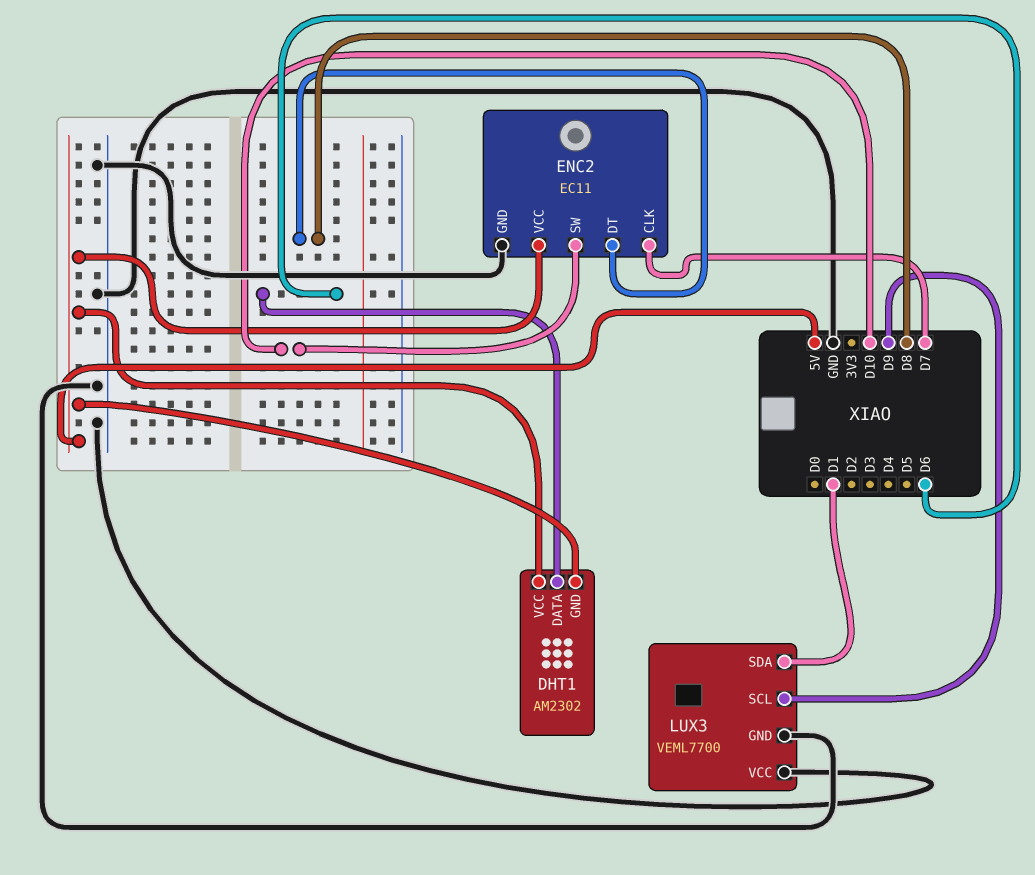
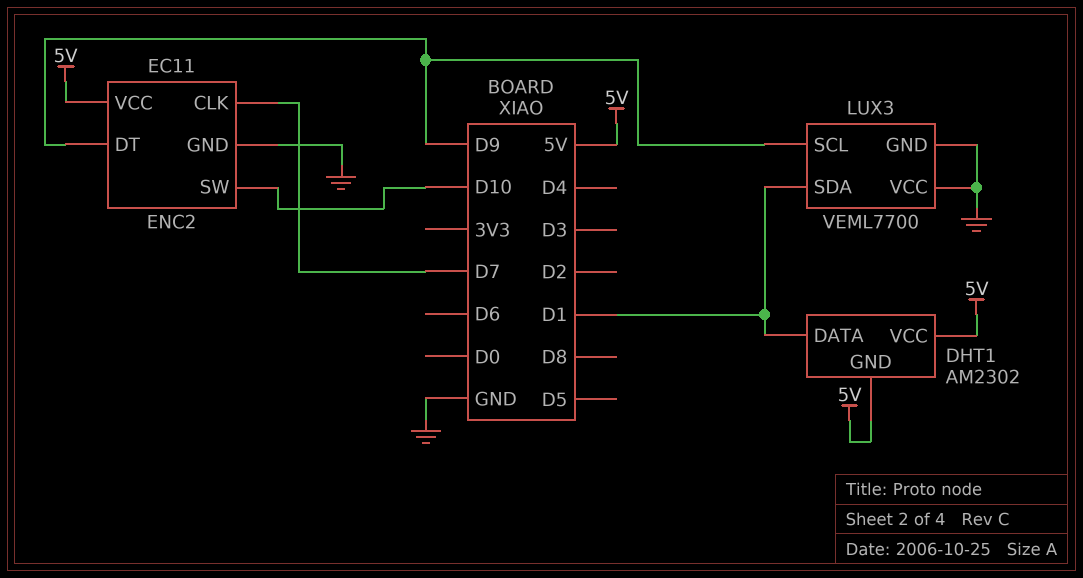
DHT1 pin DATA: D6 -> D1
ENC2 pin DT: D8 -> D9

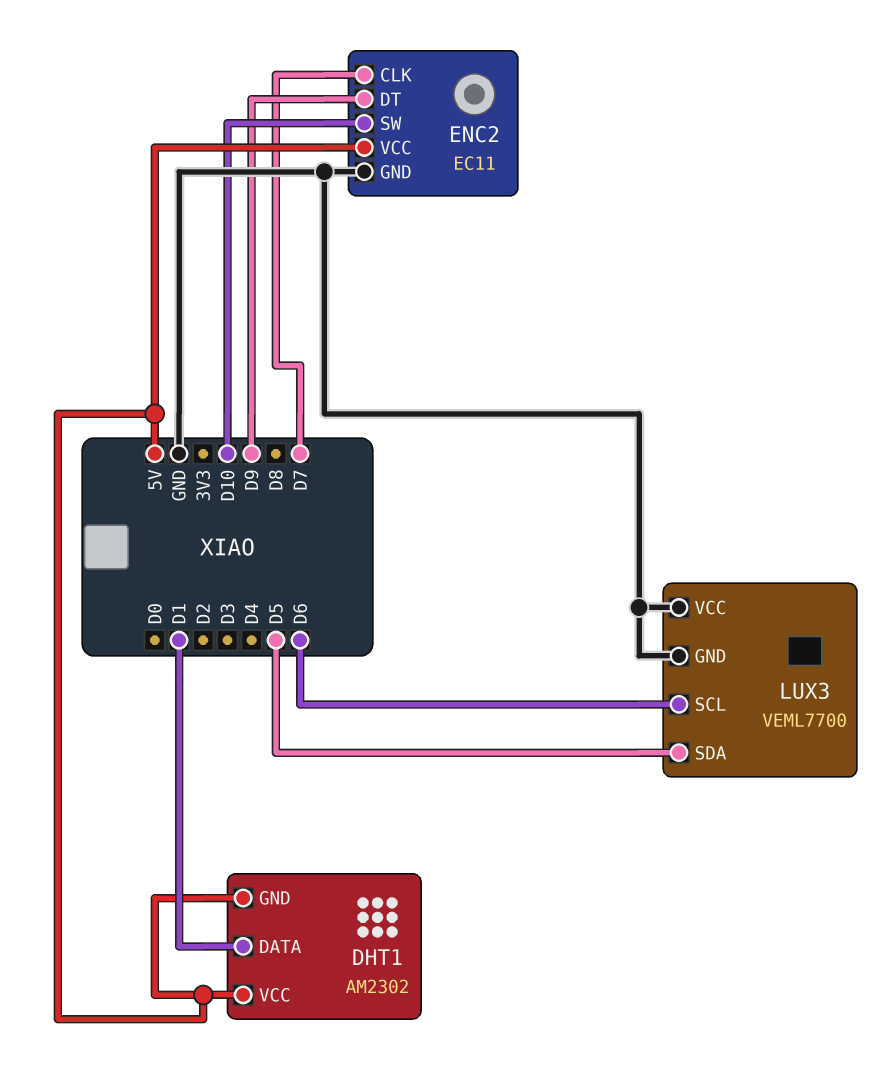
LUX3 pin SCL: D9 -> D6
LUX3 pin SDA: D1 -> D5

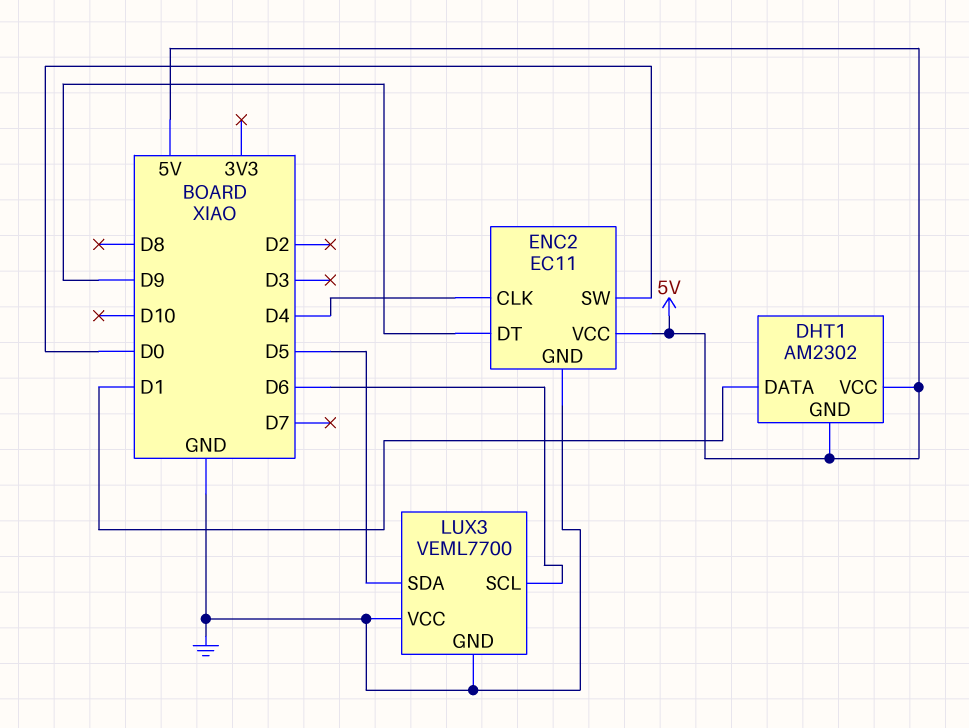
ENC2 pin CLK: D7 -> D4
ENC2 pin SW: D10 -> D0

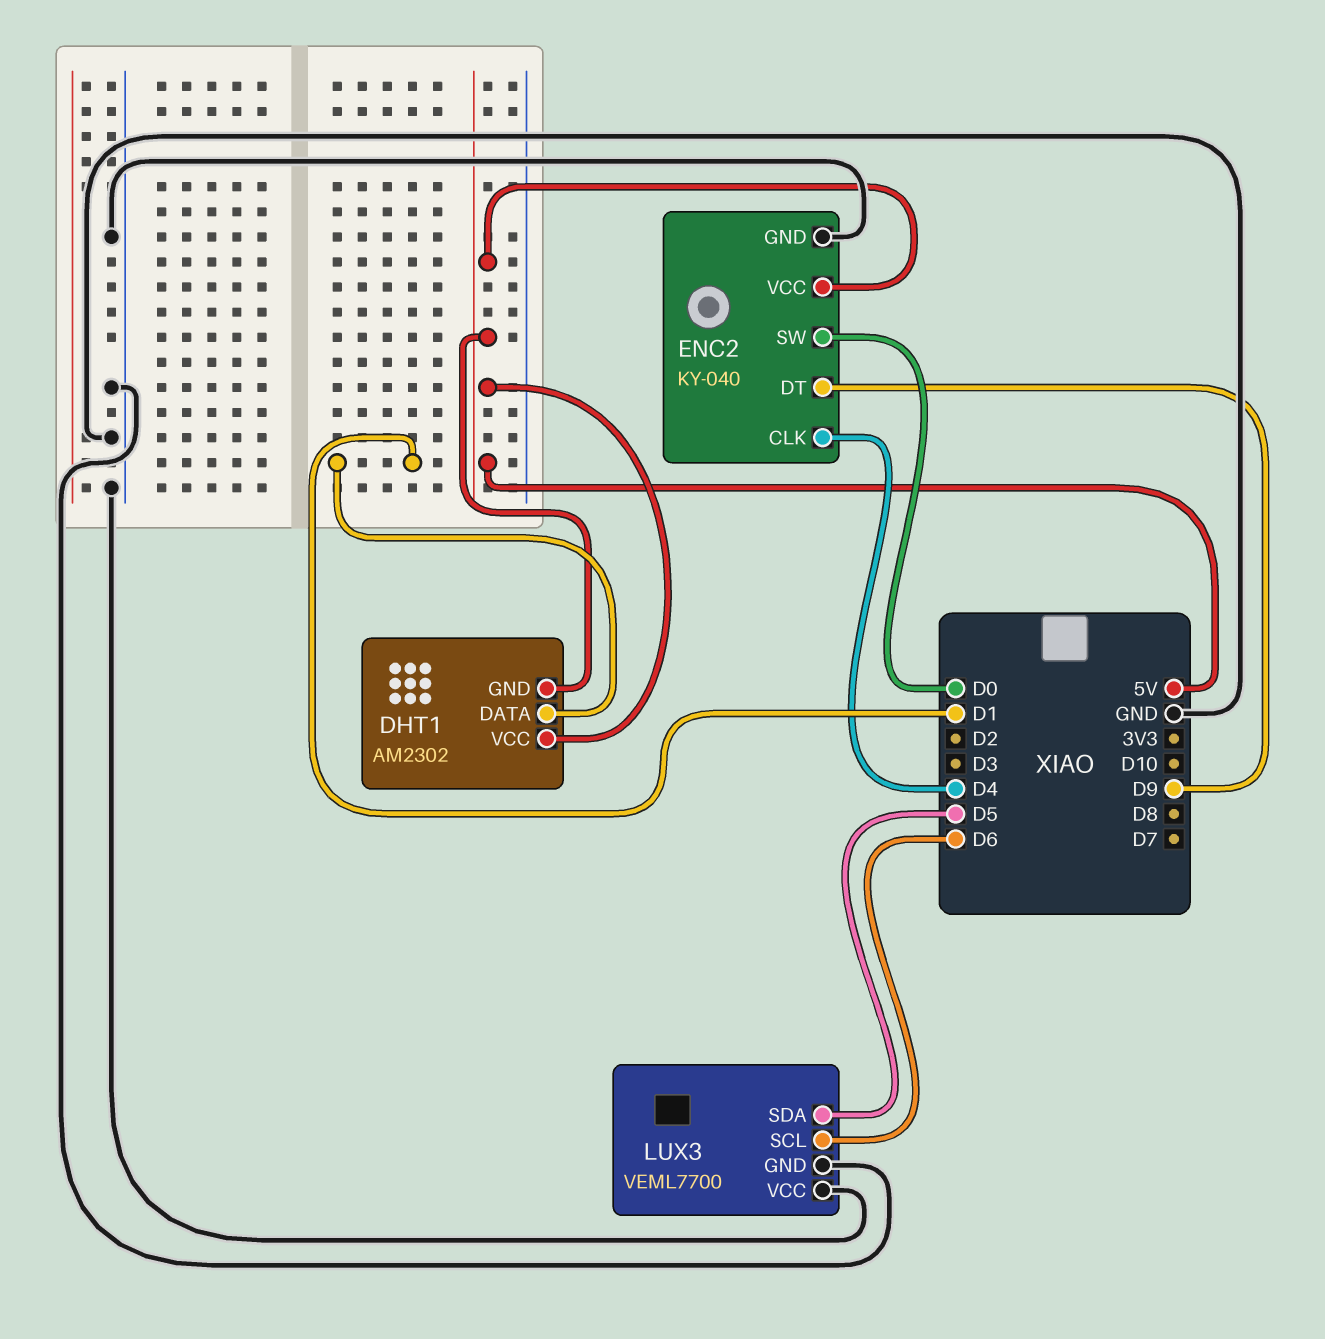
ENC2: EC11 -> KY-040

